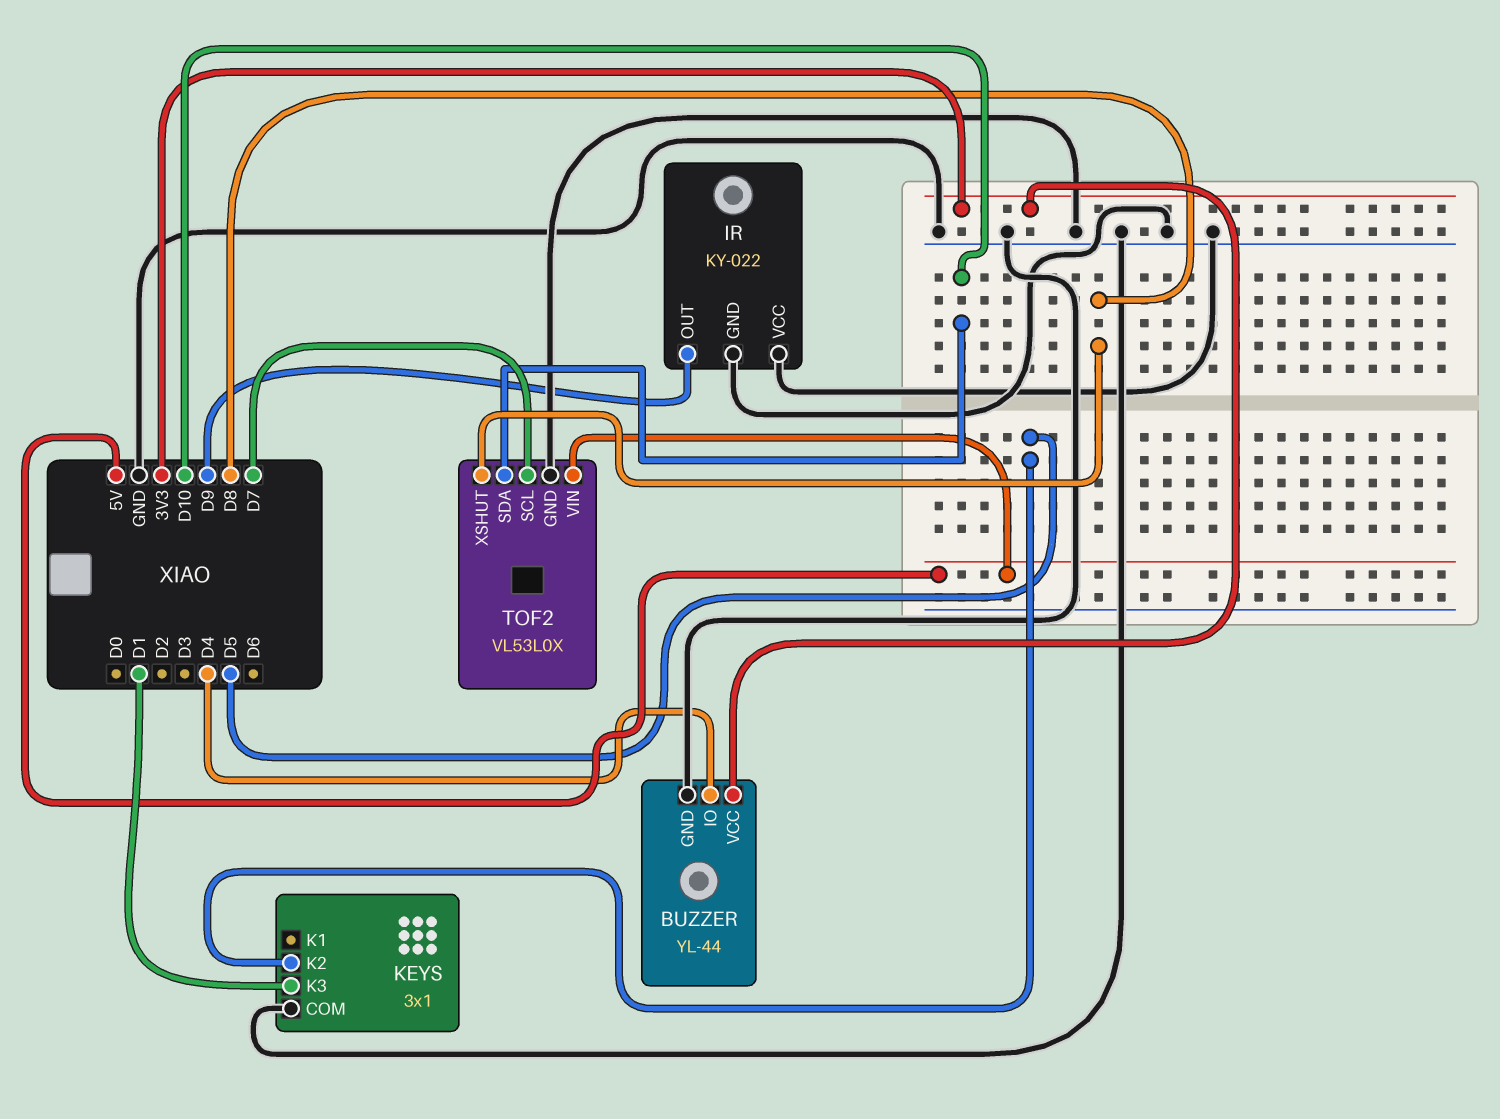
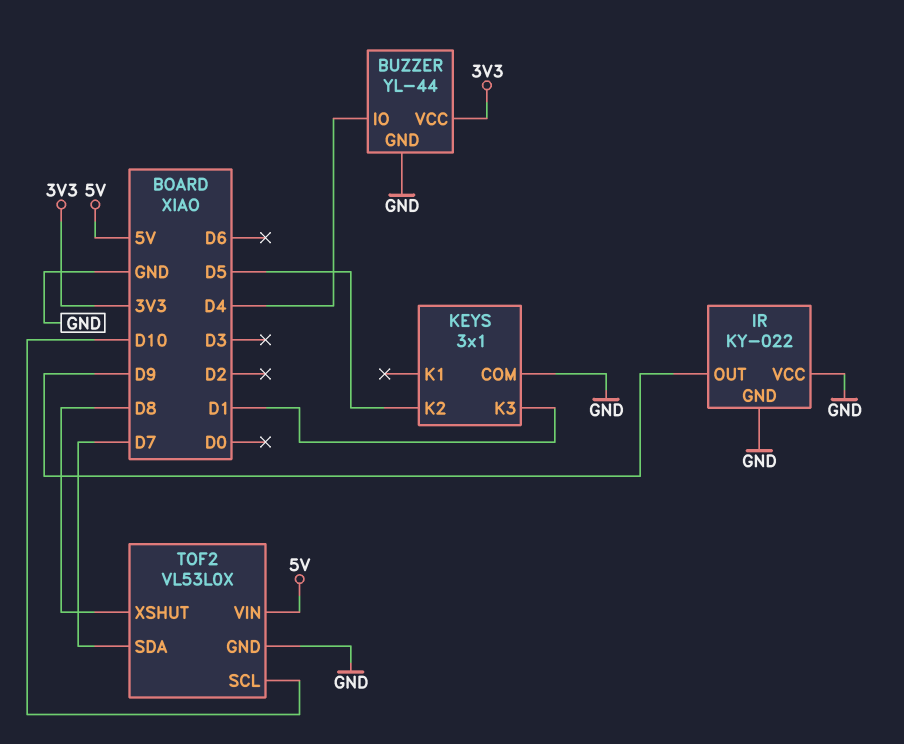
TOF2 pin SCL: D7 -> D10
TOF2 pin SDA: D10 -> D7

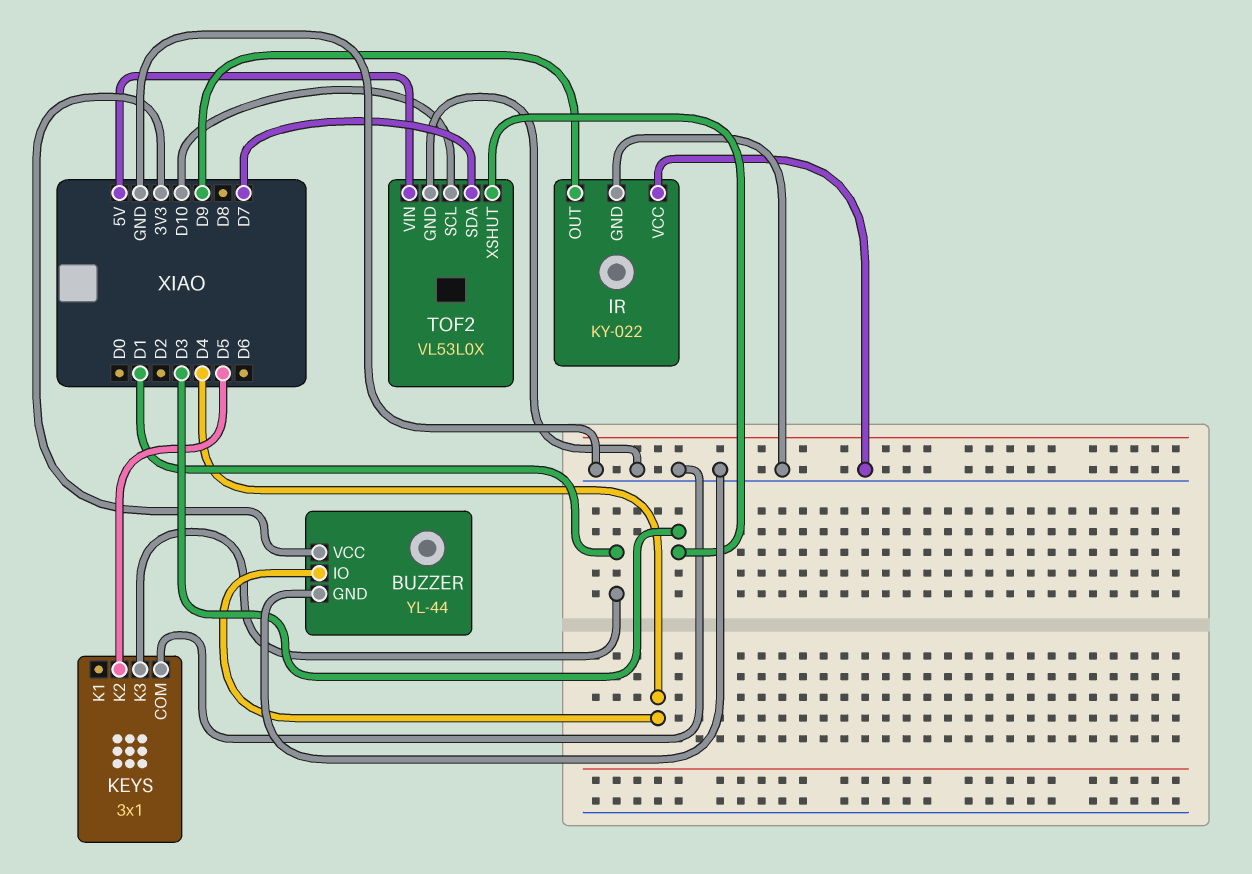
TOF2 pin XSHUT: D8 -> D3

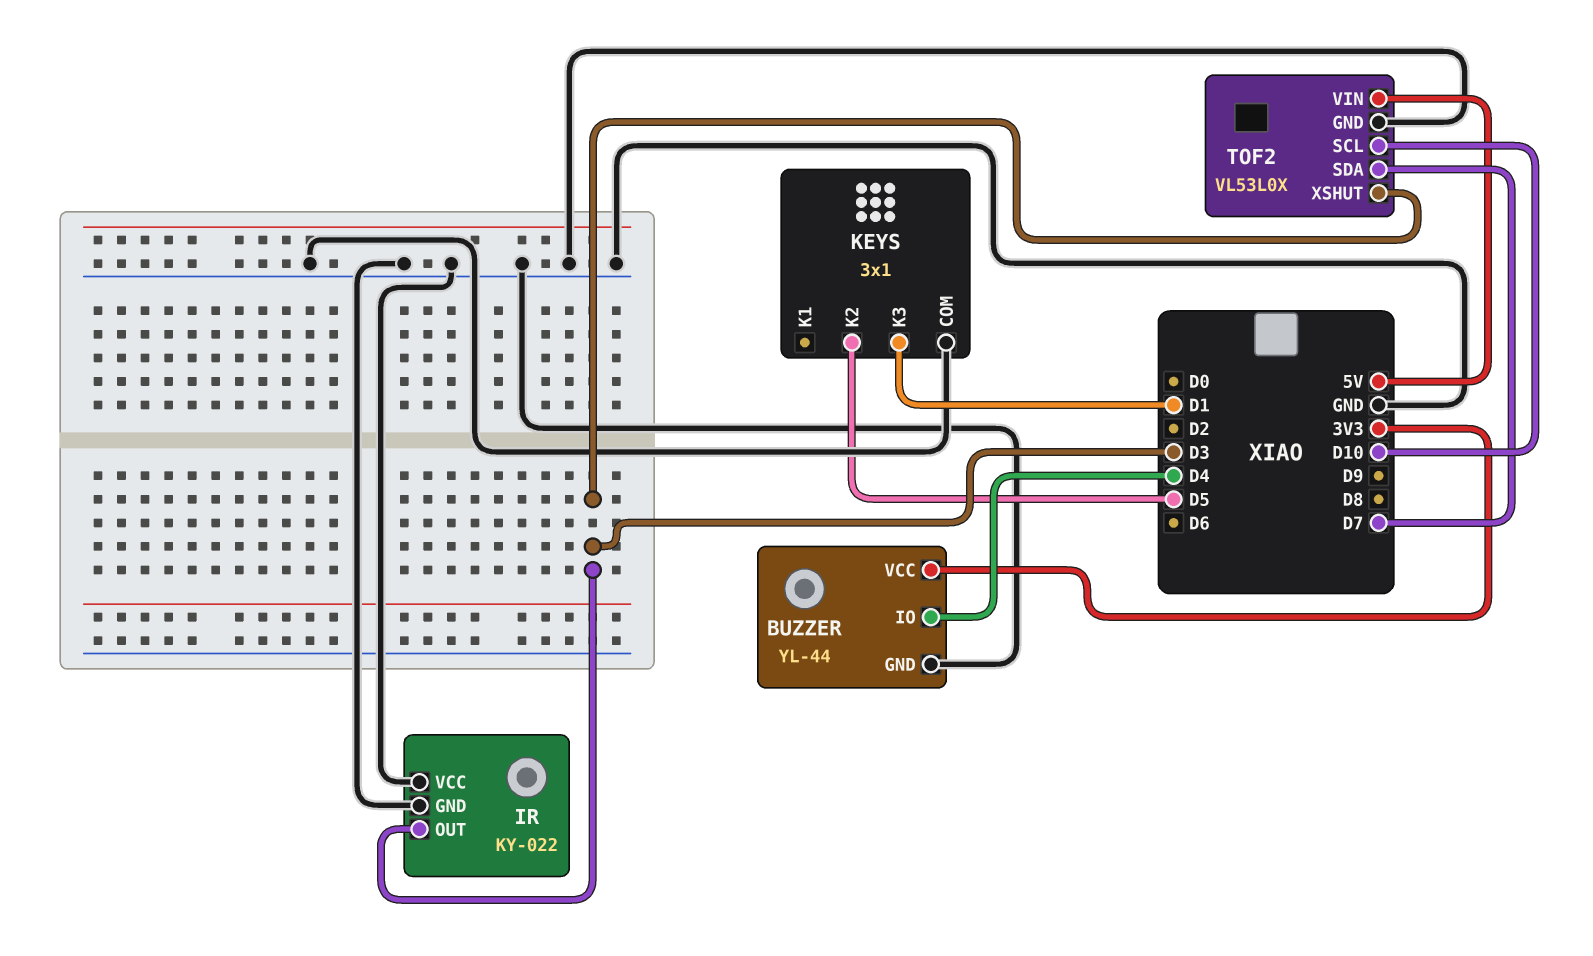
IR pin OUT: D9 -> D3

